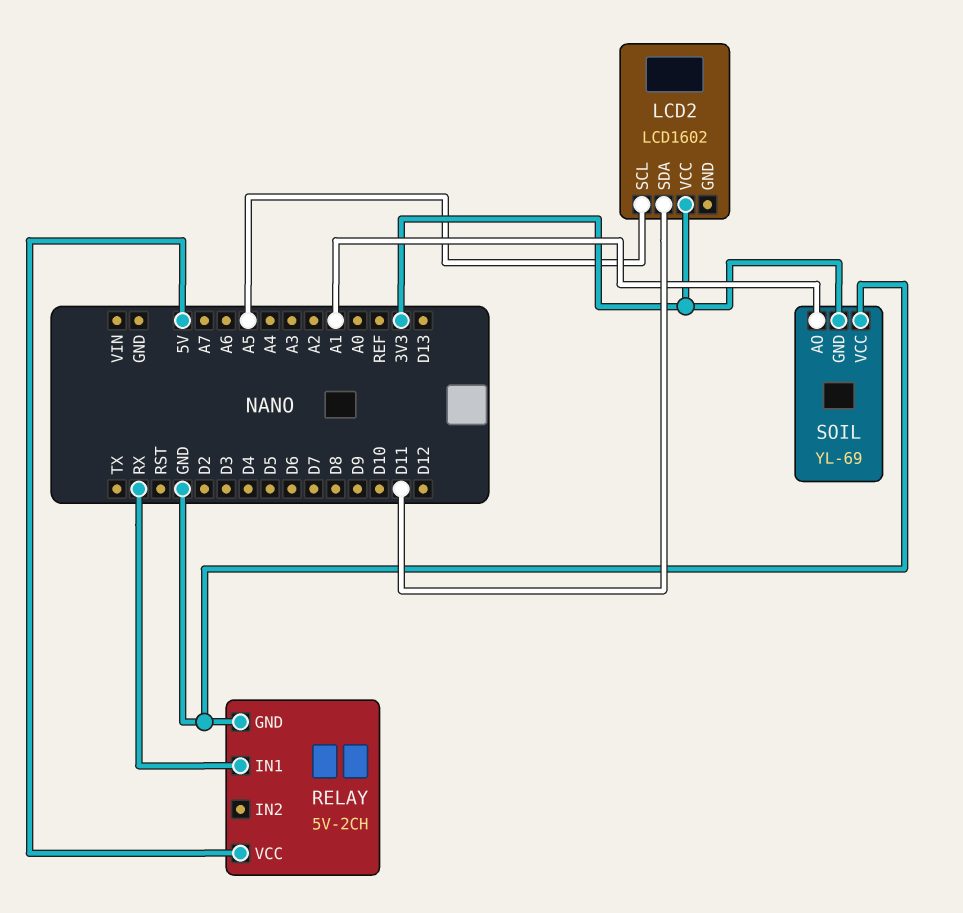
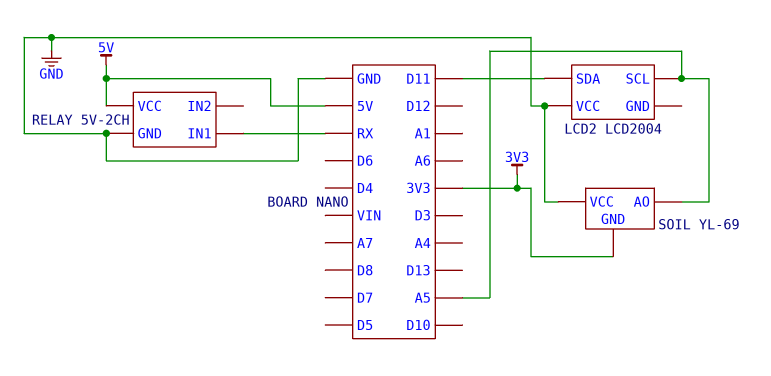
LCD2: LCD1602 -> LCD2004
LCD2 pin VCC: 3V3 -> GND
SOIL pin AO: A1 -> A5

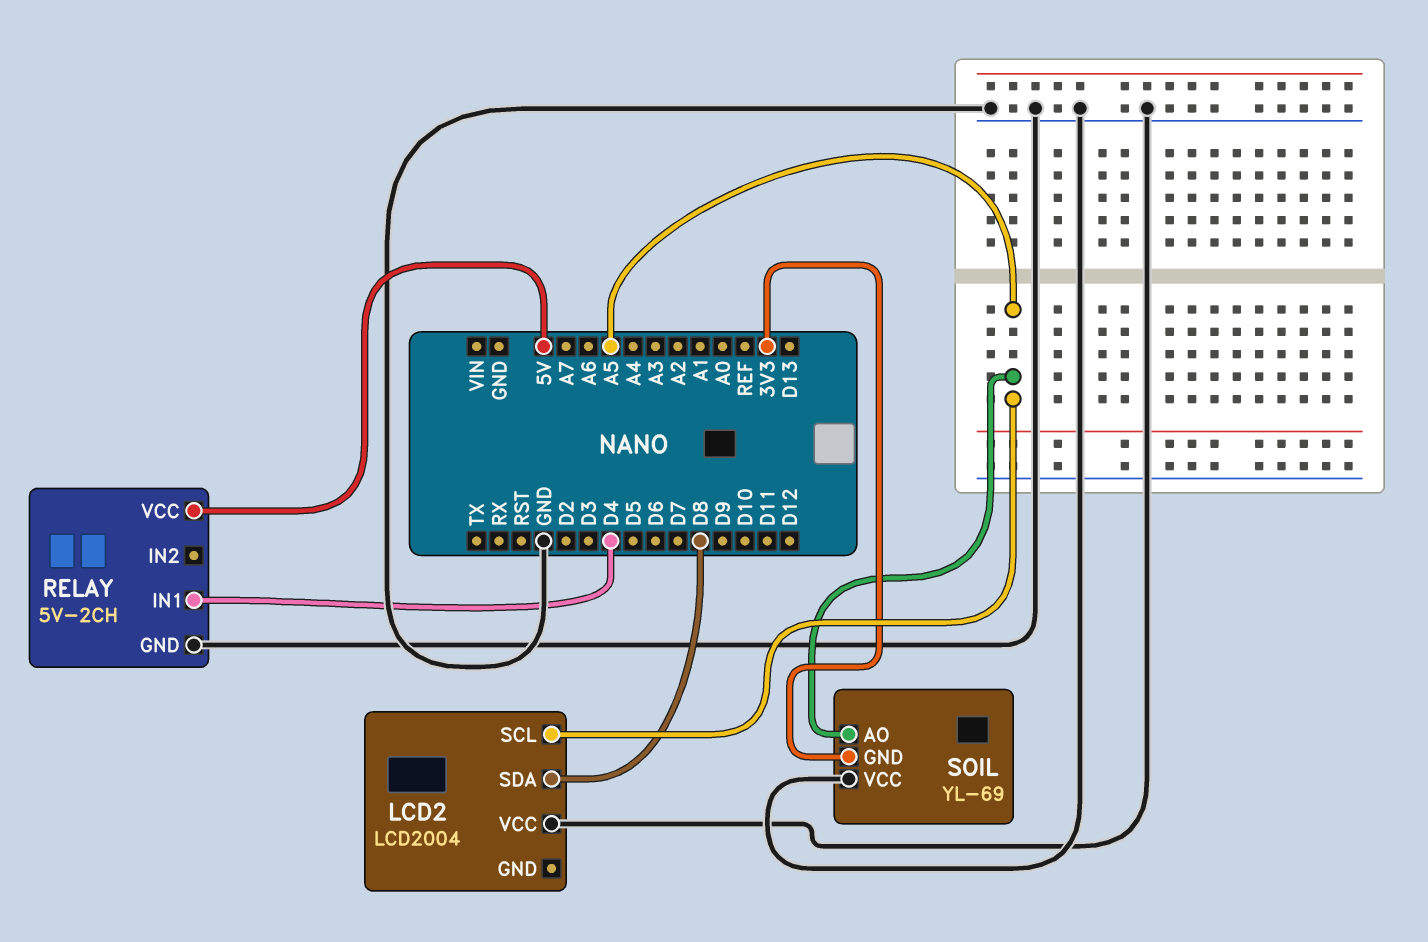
LCD2 pin SDA: D11 -> D8
RELAY pin IN1: RX -> D4

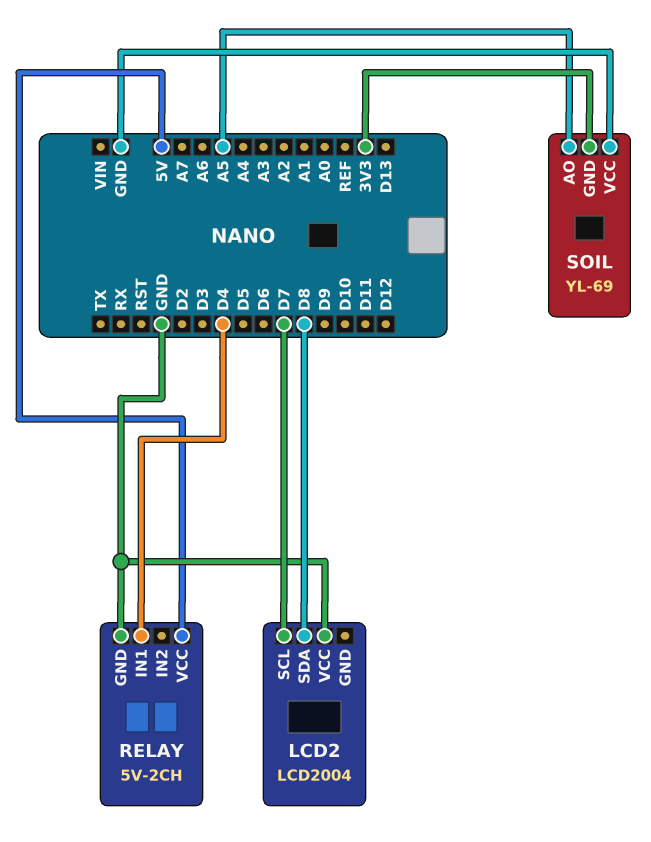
LCD2 pin SCL: A5 -> D7

